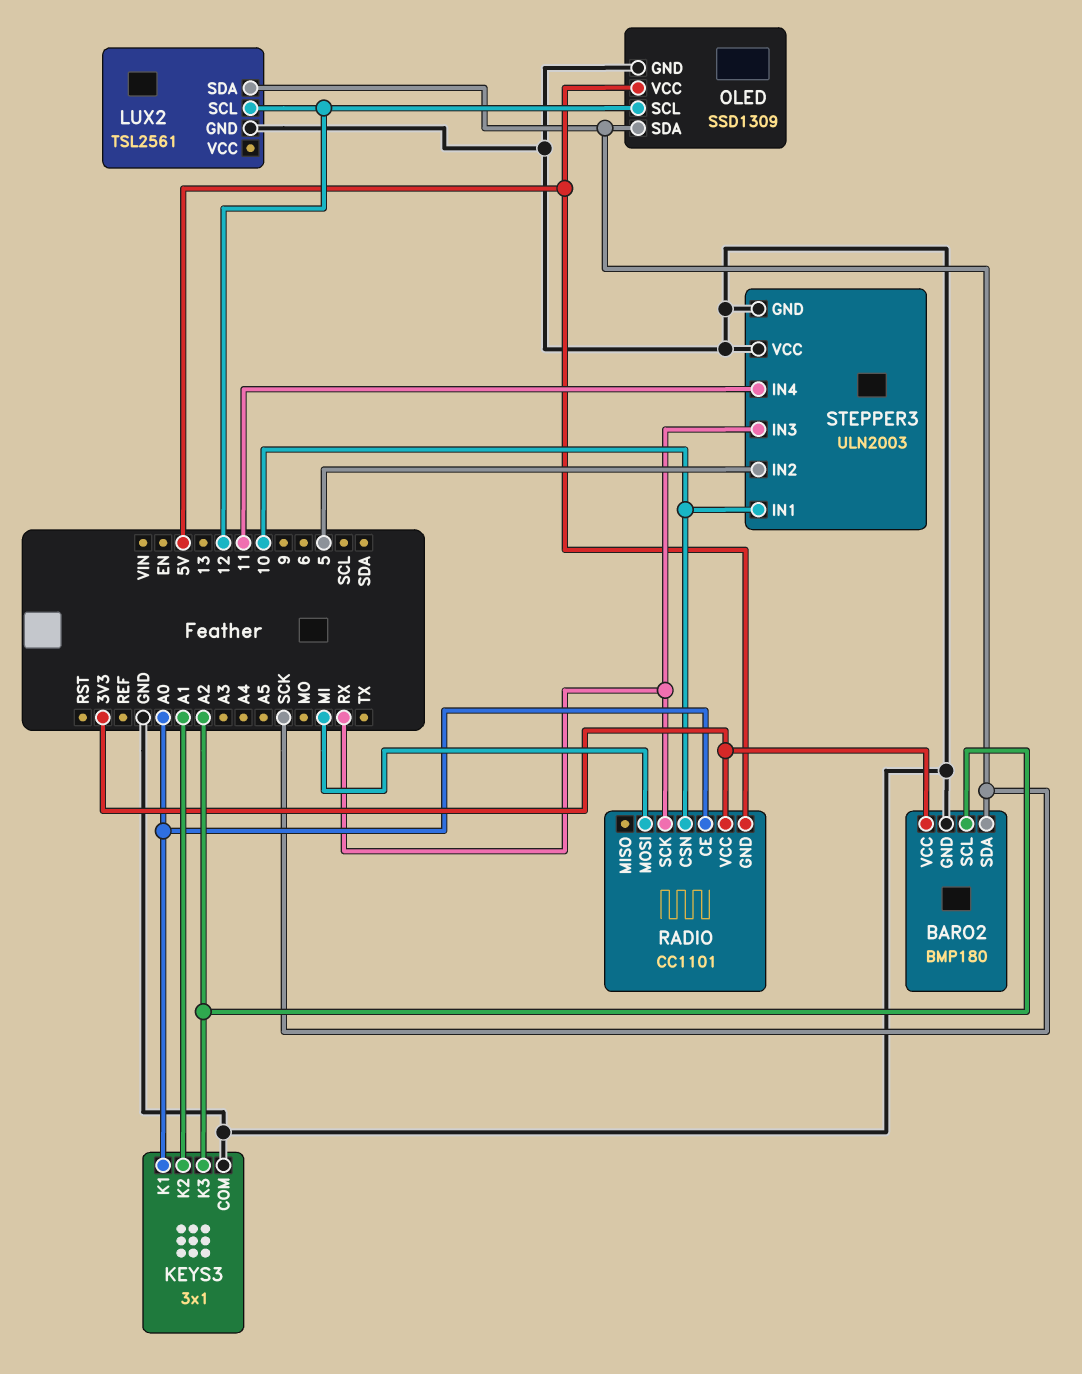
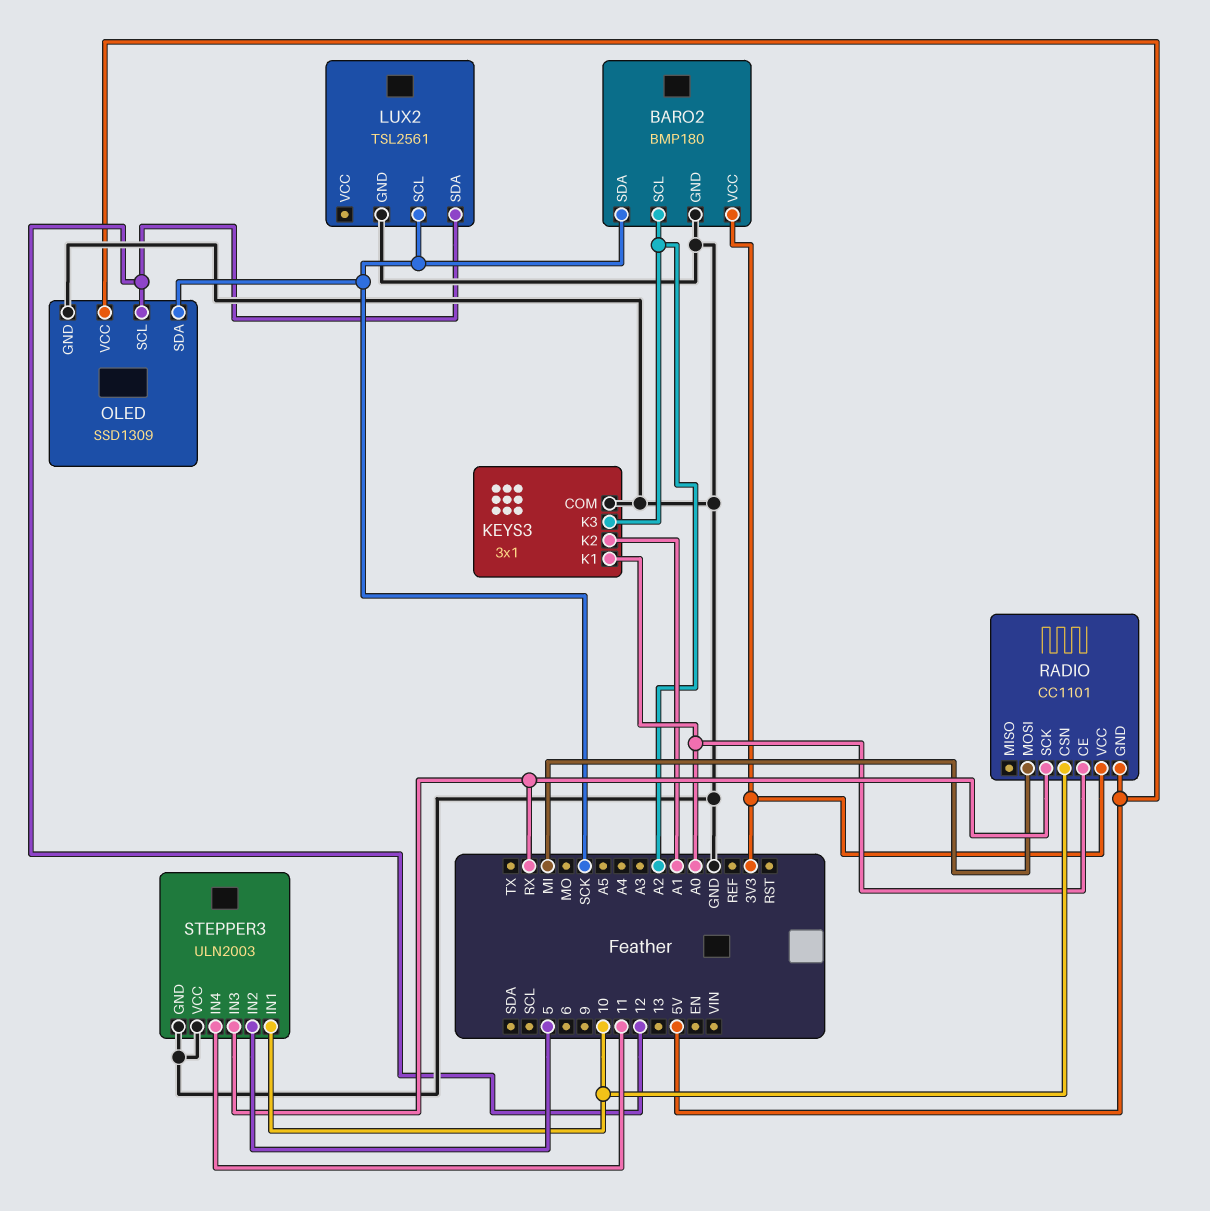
LUX2 pin SCL: 12 -> SCK
LUX2 pin SDA: SCK -> 12

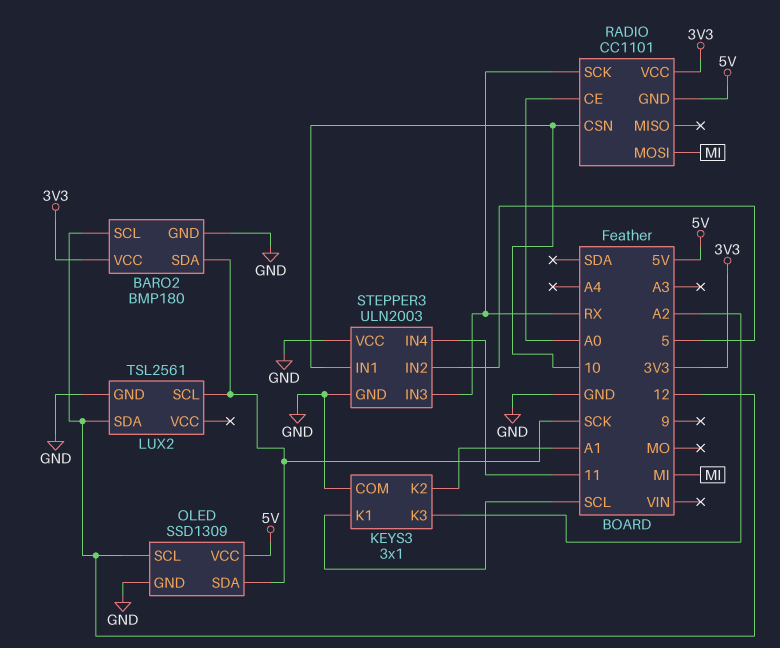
BARO2 pin SCL: A2 -> 12
KEYS3 pin K1: A0 -> SCL

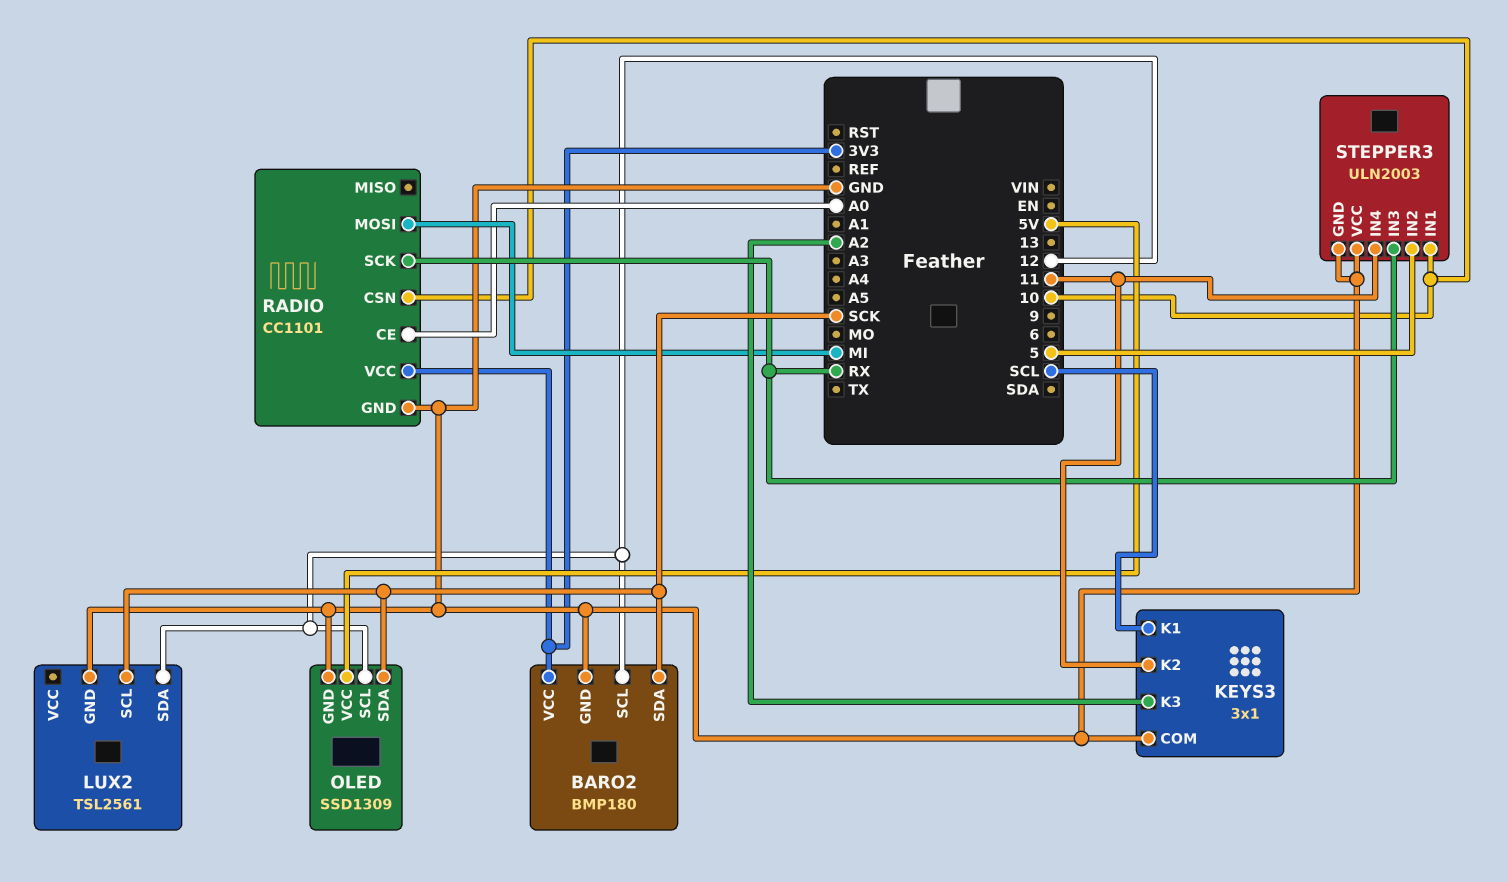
KEYS3 pin K2: A1 -> 11
RADIO pin GND: 5V -> GND

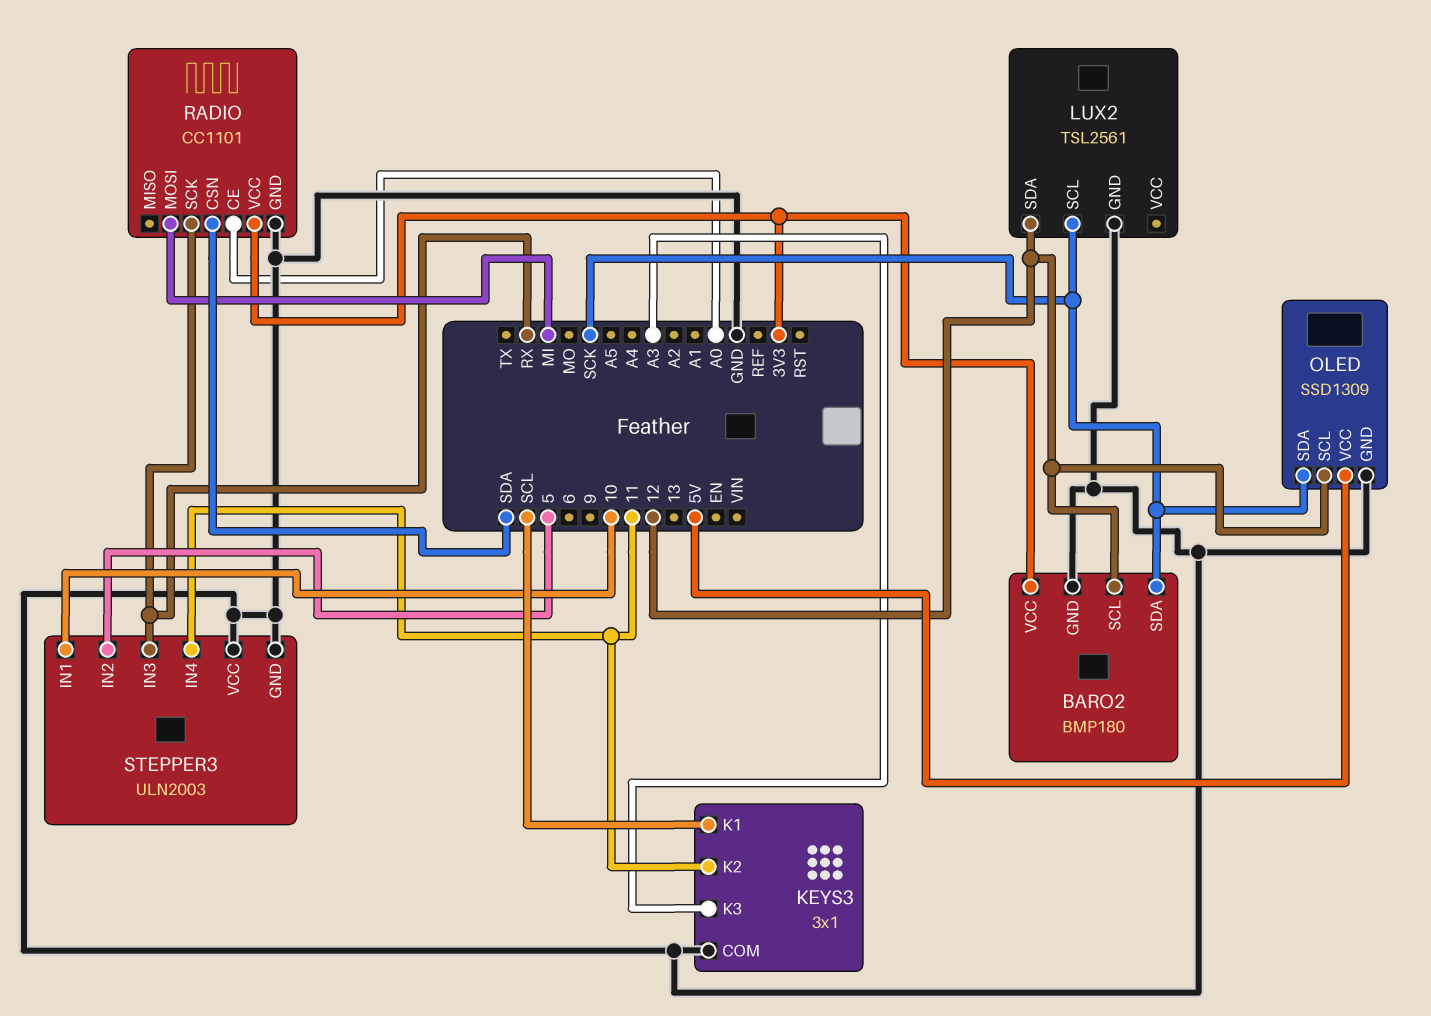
KEYS3 pin K3: A2 -> A3
RADIO pin CSN: 10 -> SDA

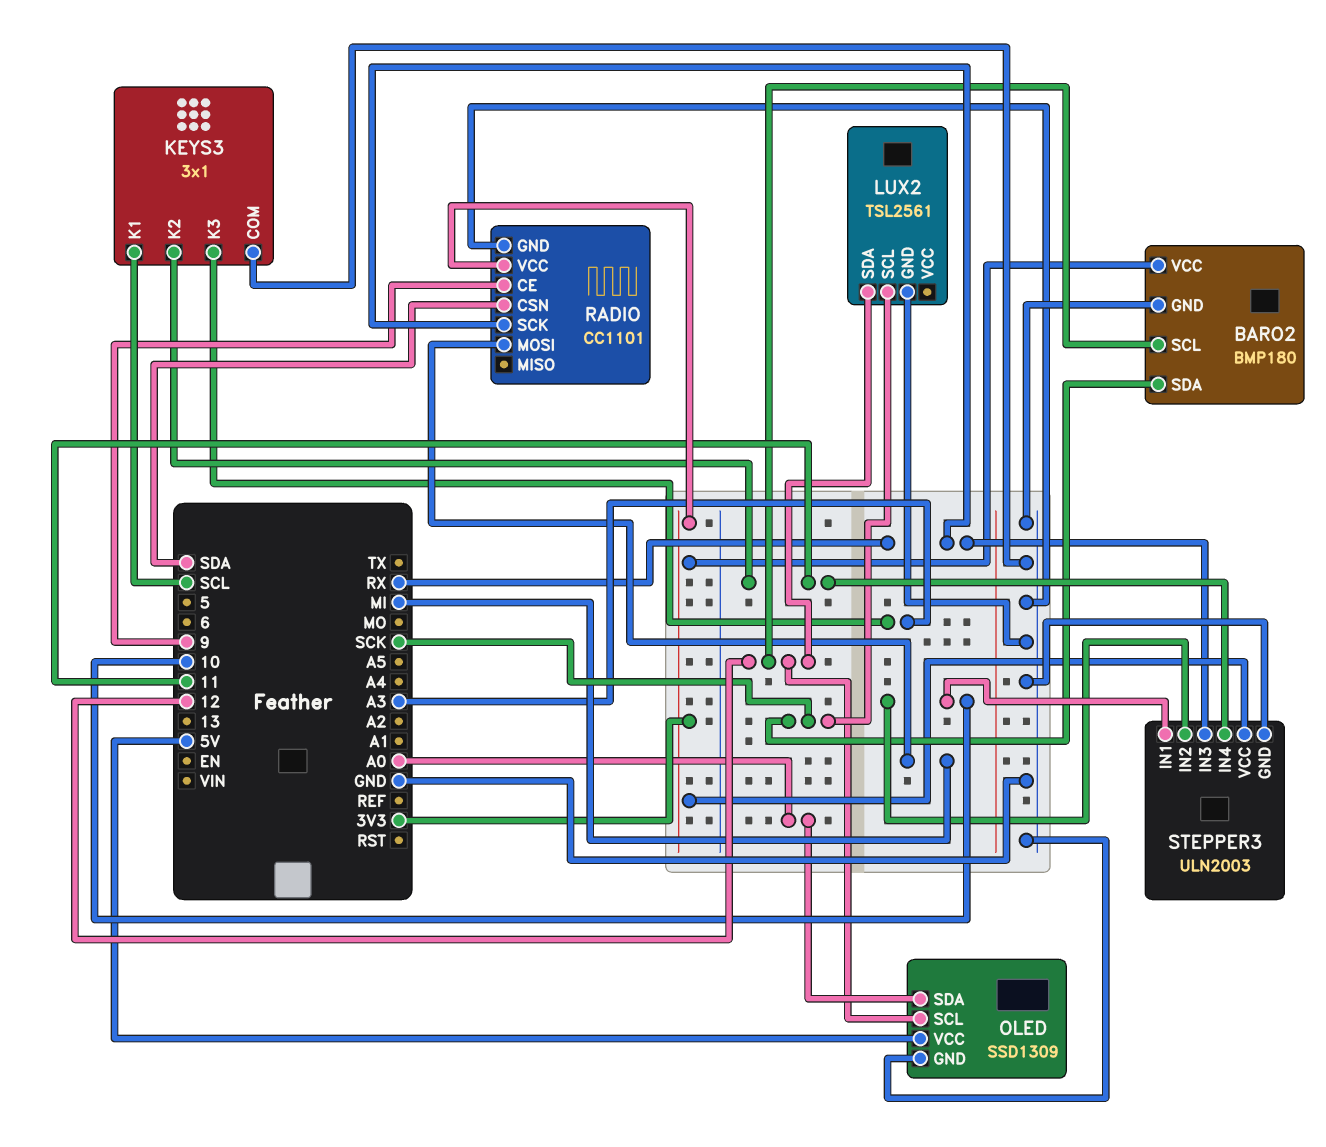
OLED pin SDA: SCK -> A0
RADIO pin CE: A0 -> 9
STEPPER3 pin IN2: 5 -> 10
STEPPER3 pin VCC: GND -> 3V3

